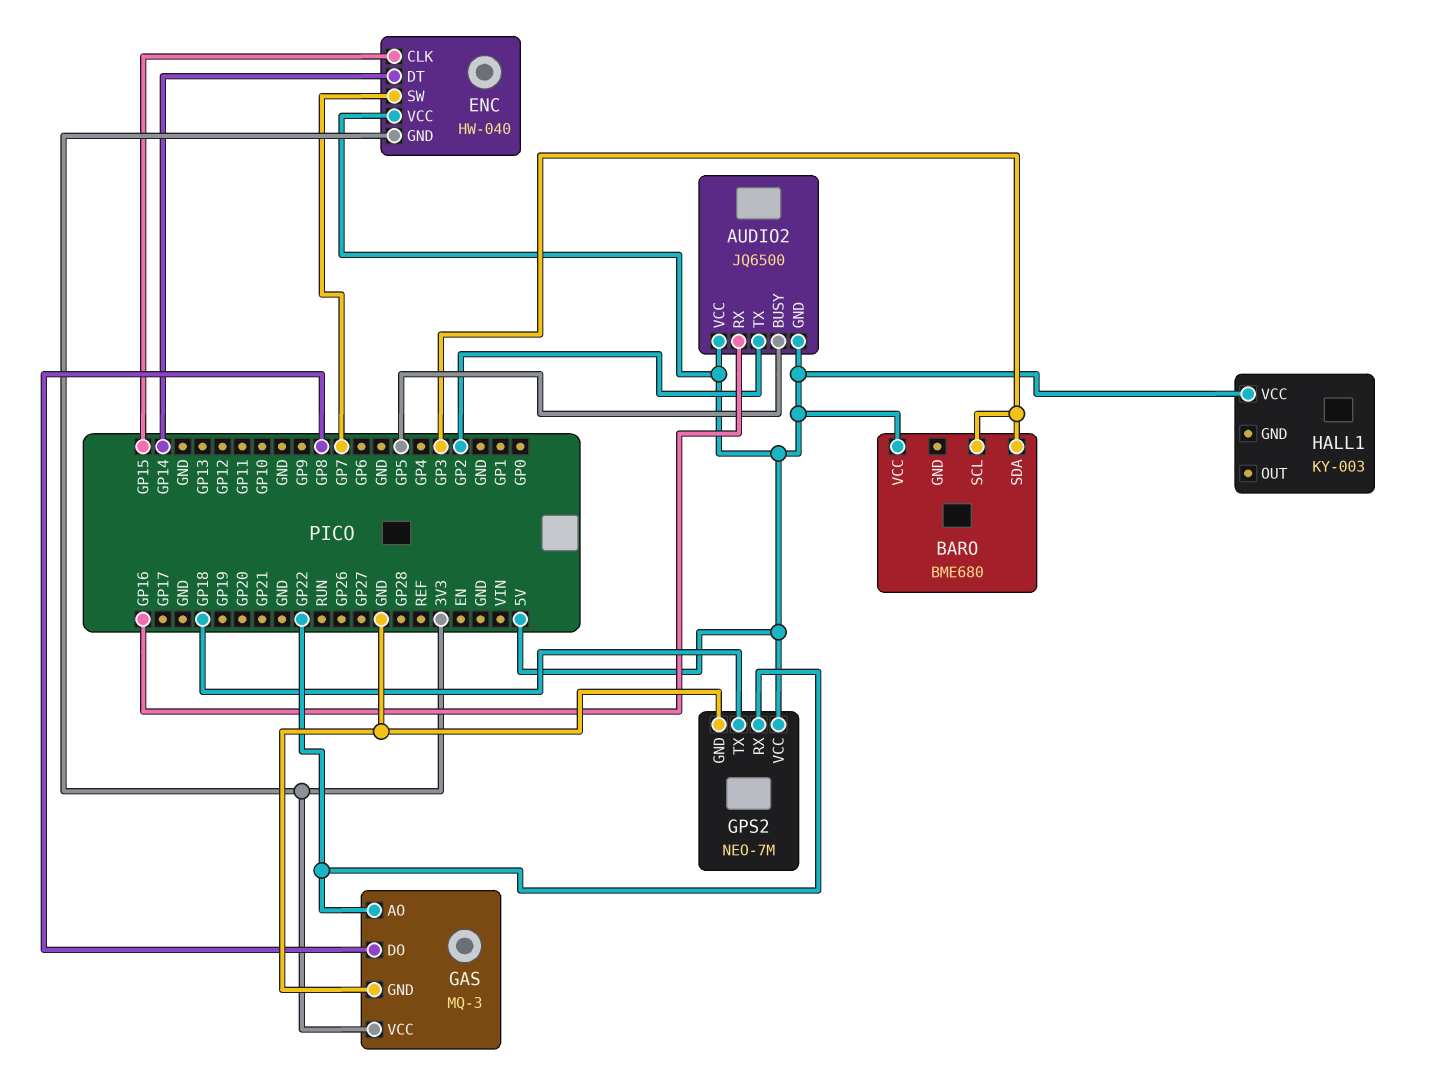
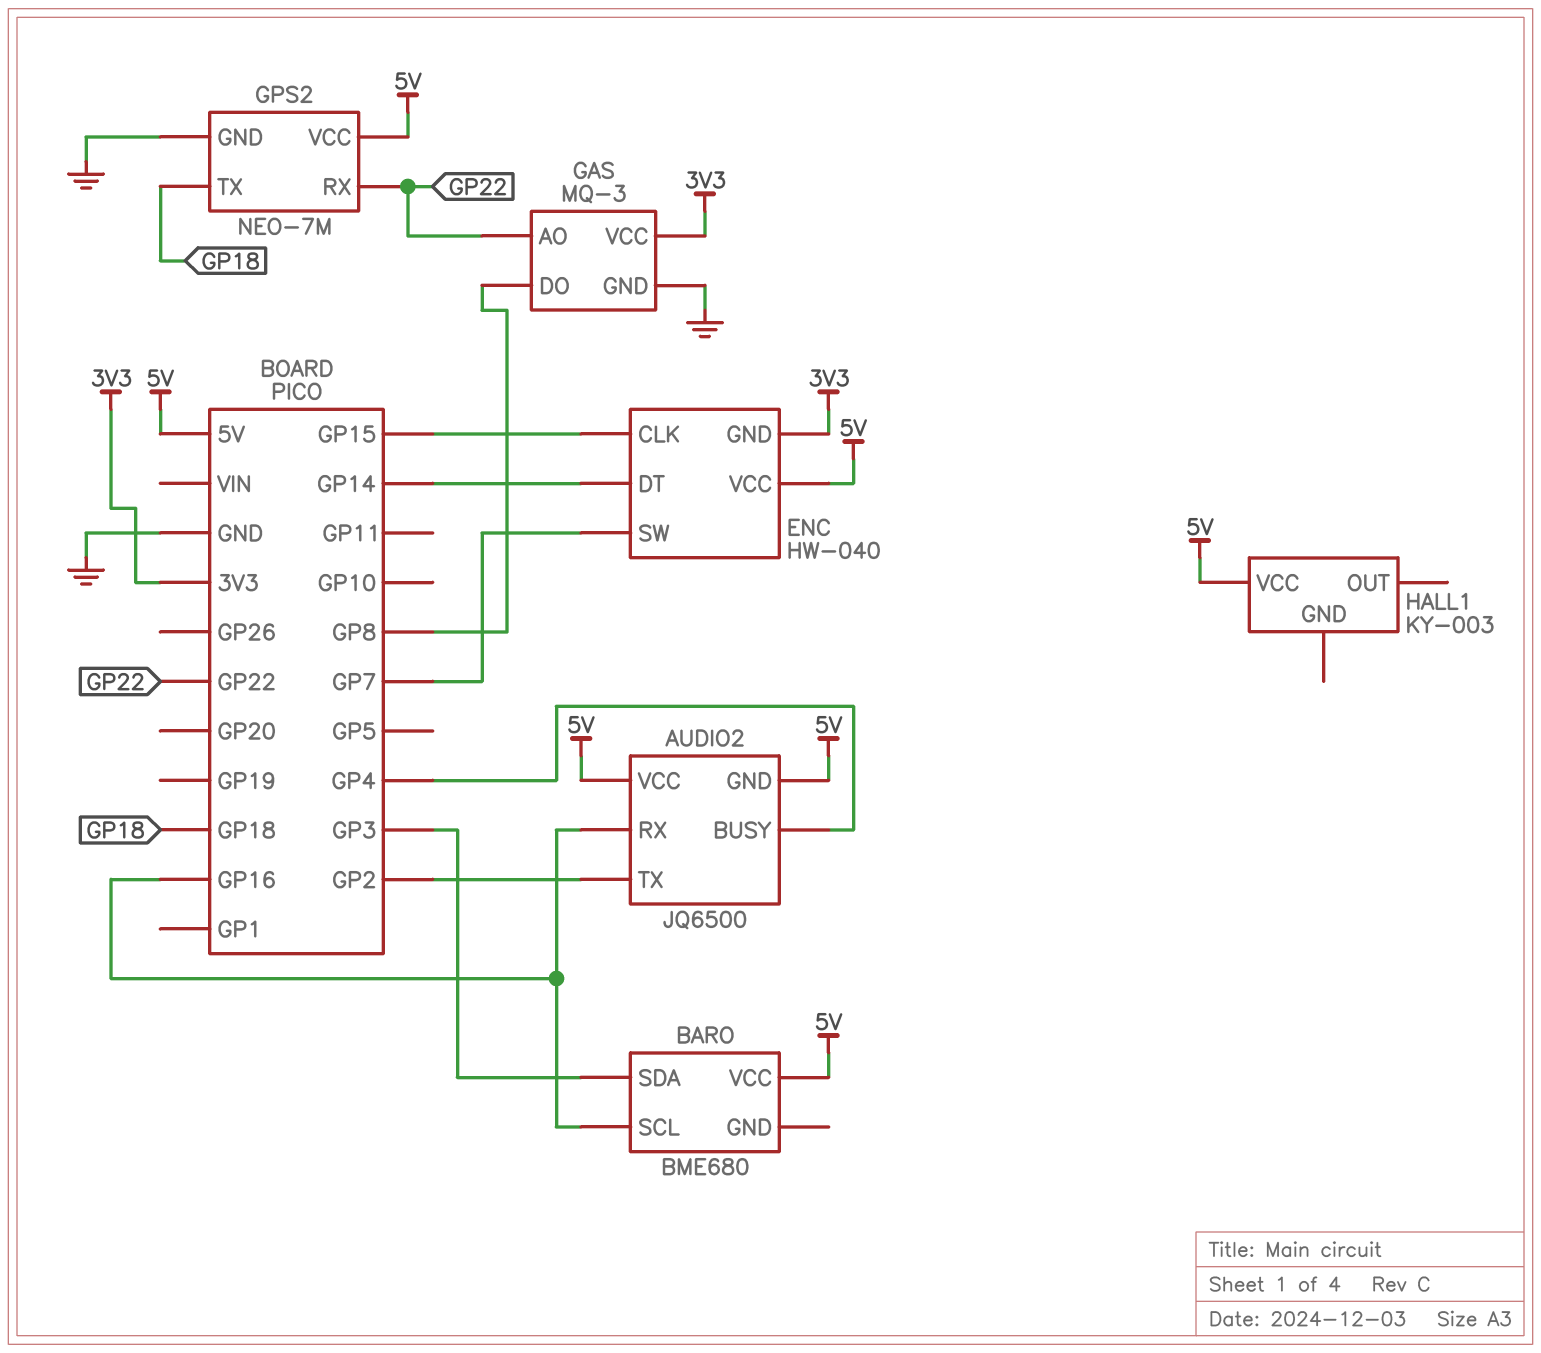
AUDIO2 pin BUSY: GP5 -> GP4
BARO pin SCL: GP3 -> GP16

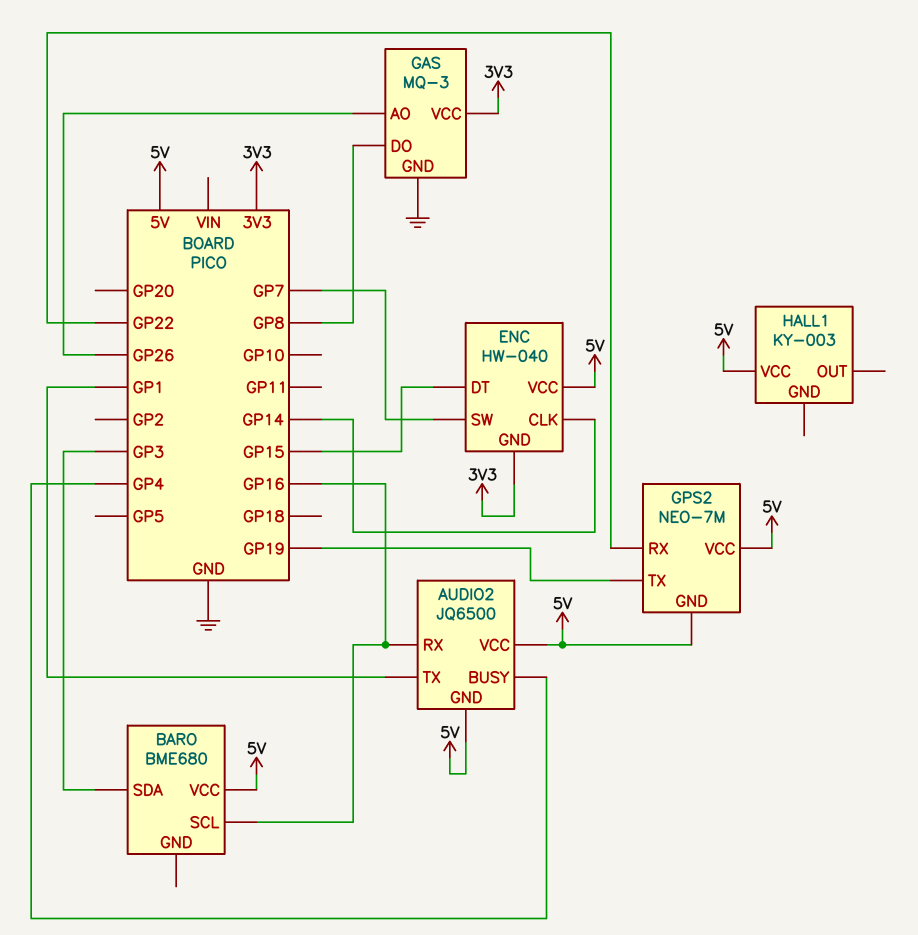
AUDIO2 pin TX: GP2 -> GP1
ENC pin CLK: GP15 -> GP14
ENC pin DT: GP14 -> GP15
GAS pin AO: GP22 -> GP26
GPS2 pin GND: GND -> 5V
GPS2 pin TX: GP18 -> GP19

